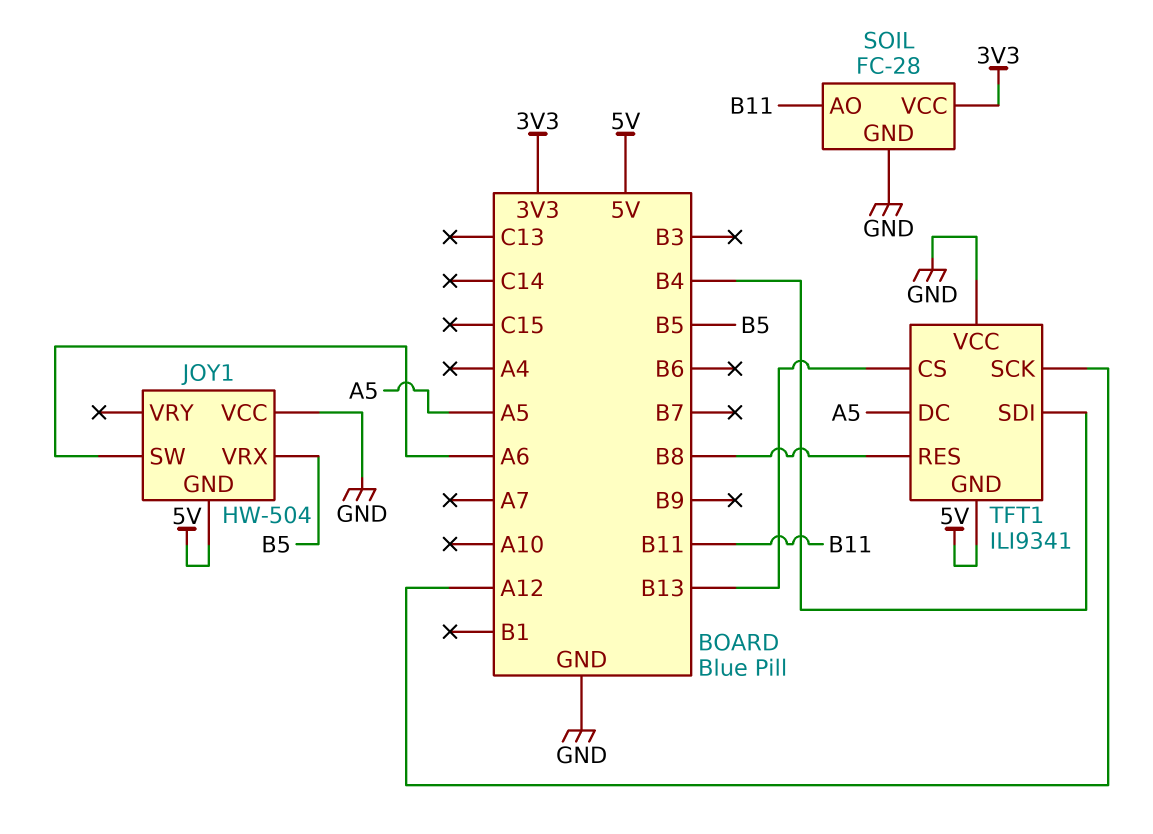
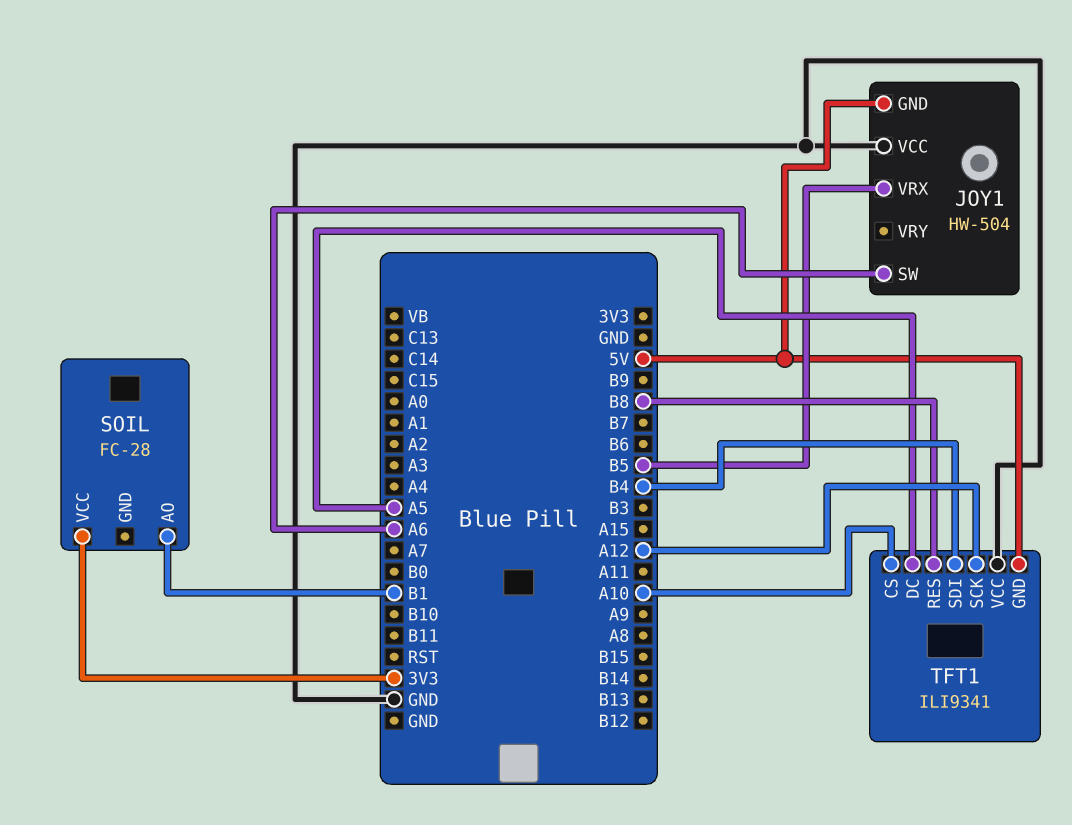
SOIL pin AO: B11 -> B1
SOIL pin GND: GND -> none
TFT1 pin CS: B13 -> A10

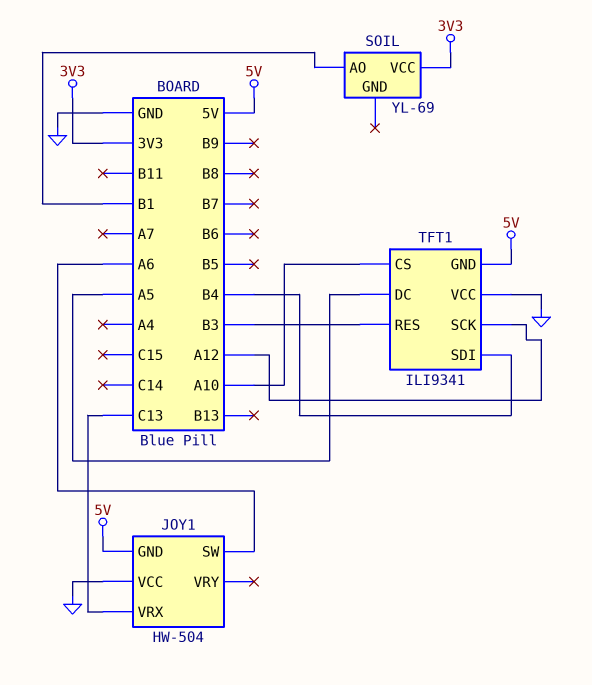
JOY1 pin VRX: B5 -> C13
SOIL: FC-28 -> YL-69
TFT1 pin RES: B8 -> B3

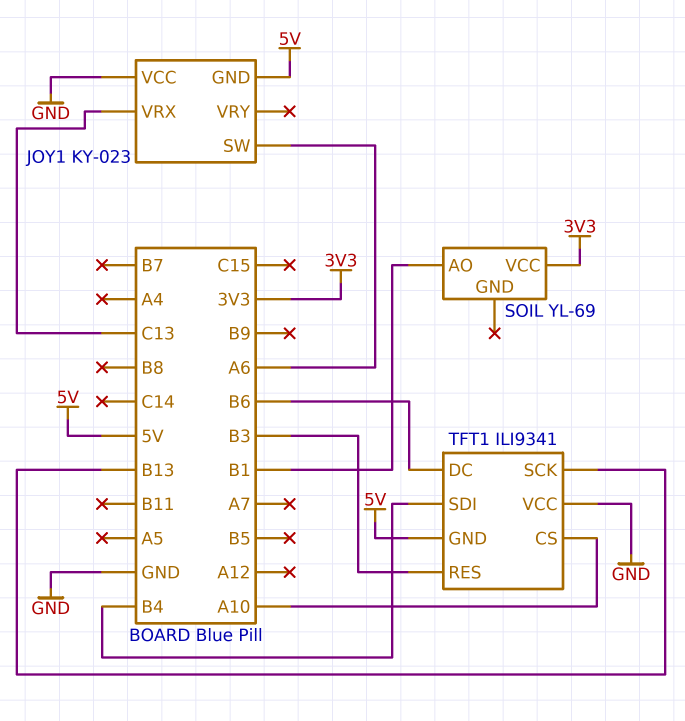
JOY1: HW-504 -> KY-023
TFT1 pin DC: A5 -> B6
TFT1 pin SCK: A12 -> B13

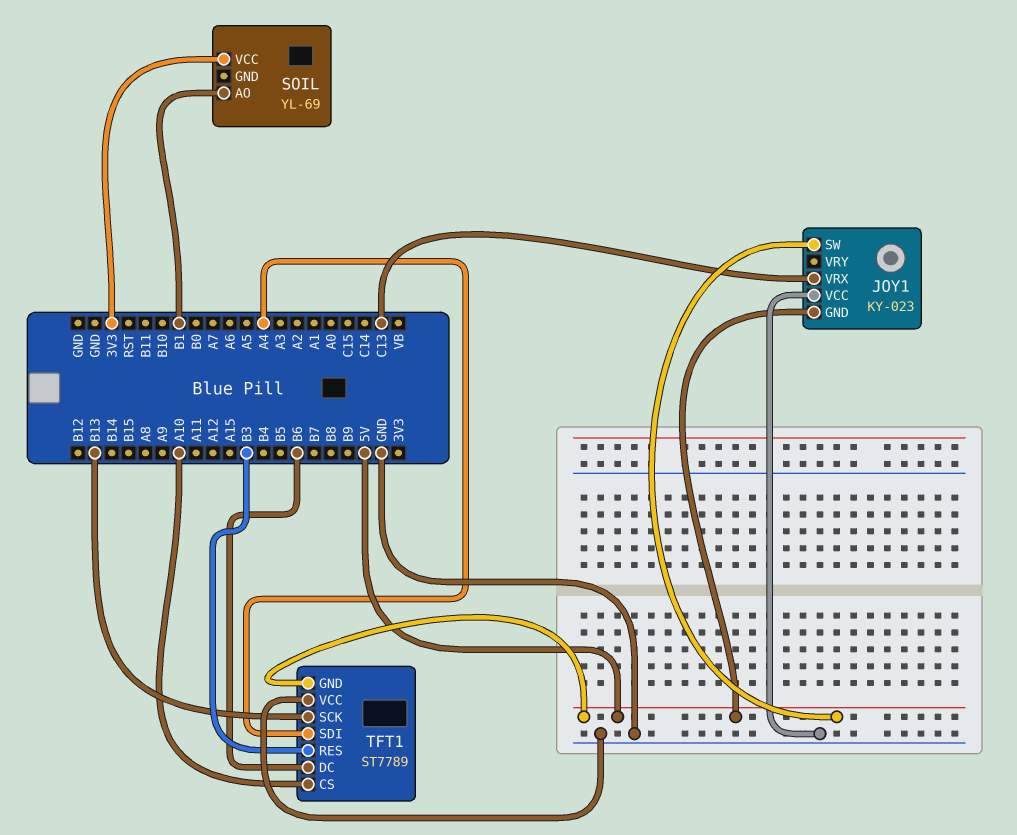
JOY1 pin SW: A6 -> 5V
TFT1: ILI9341 -> ST7789
TFT1 pin SDI: B4 -> A4

